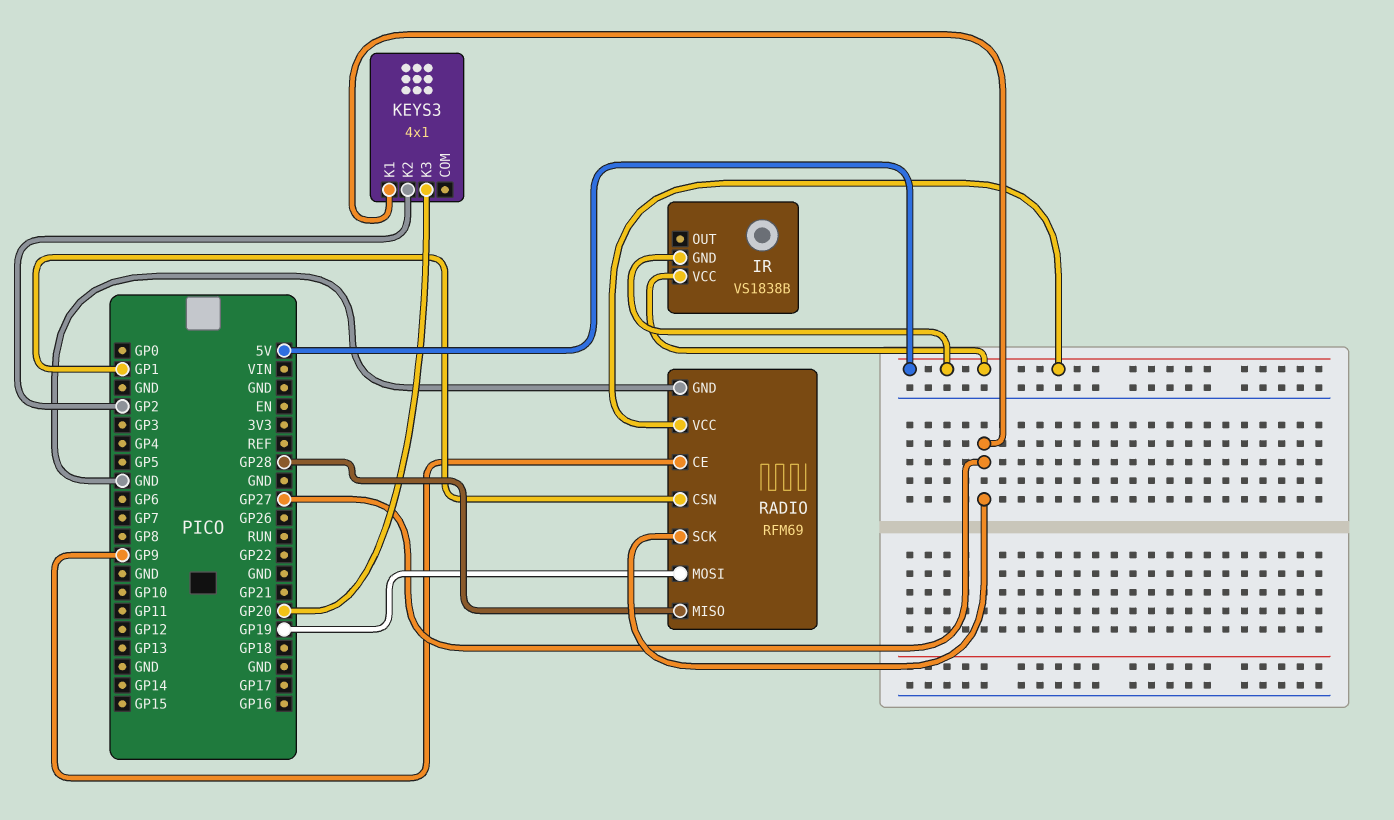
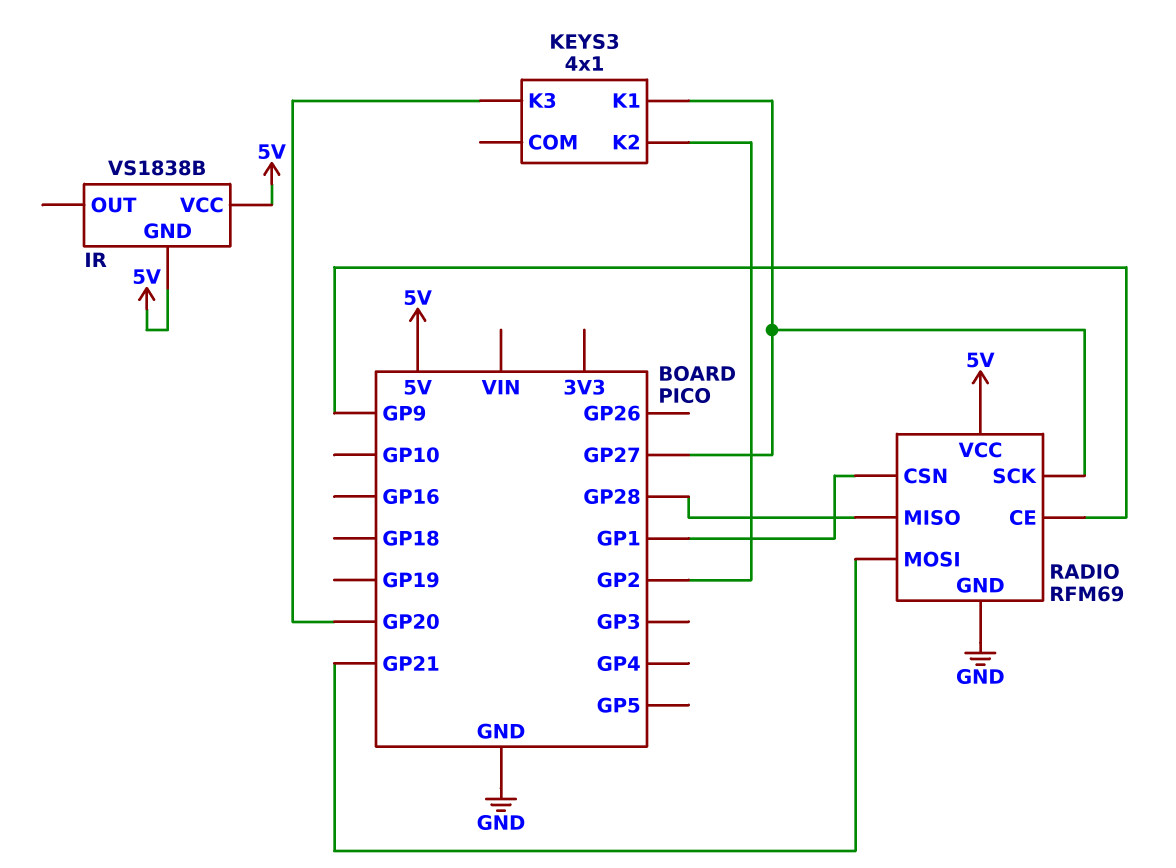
RADIO pin MOSI: GP19 -> GP21

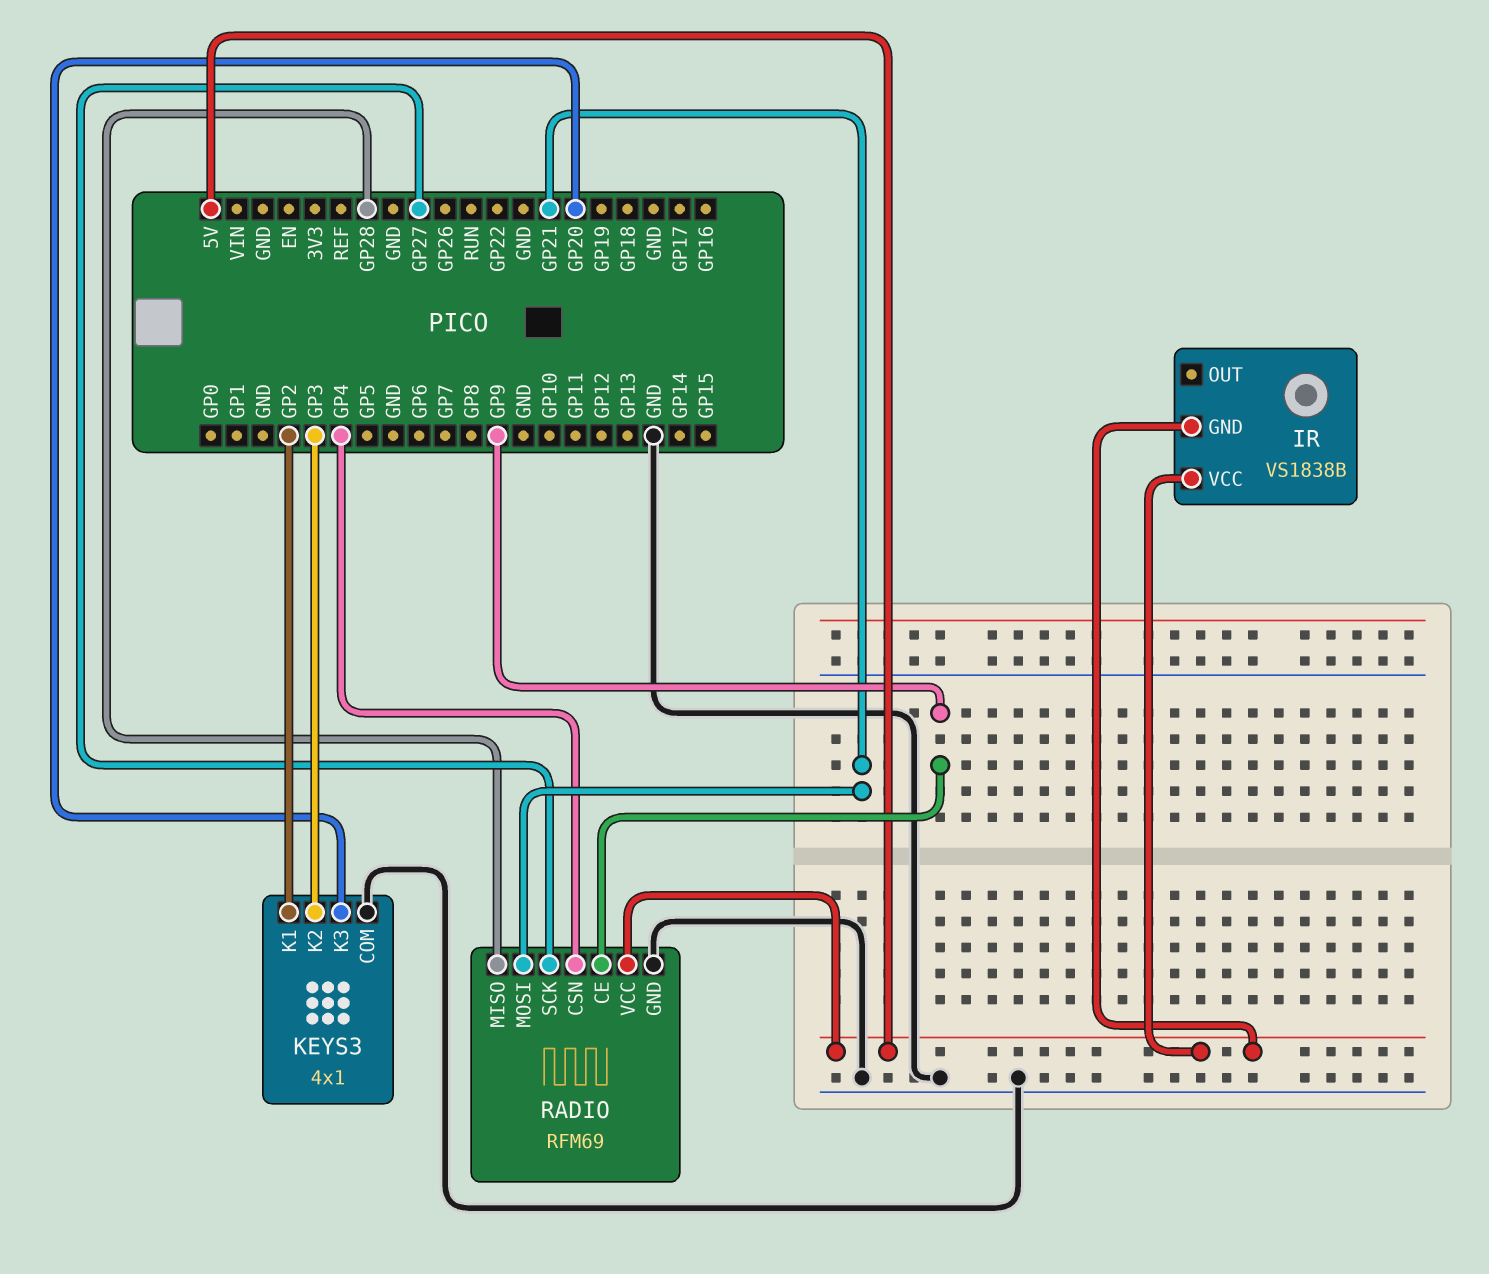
KEYS3 pin COM: none -> GND
KEYS3 pin K1: GP27 -> GP2
KEYS3 pin K2: GP2 -> GP3
RADIO pin CSN: GP1 -> GP4

